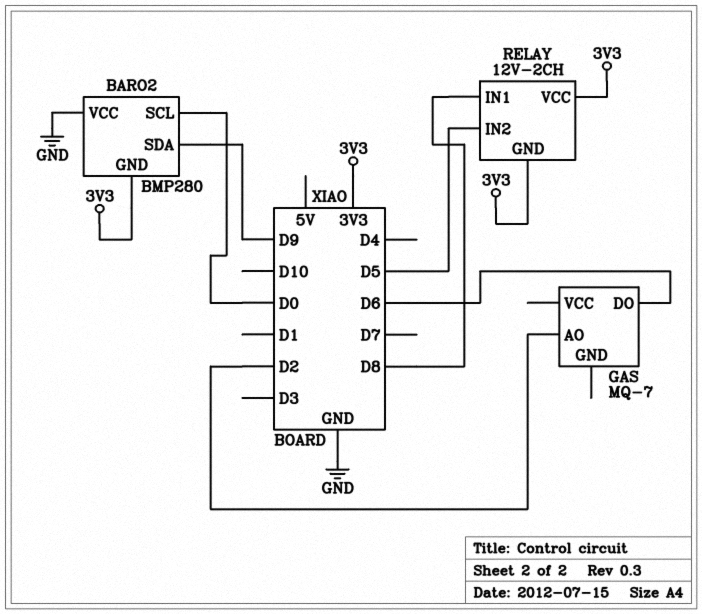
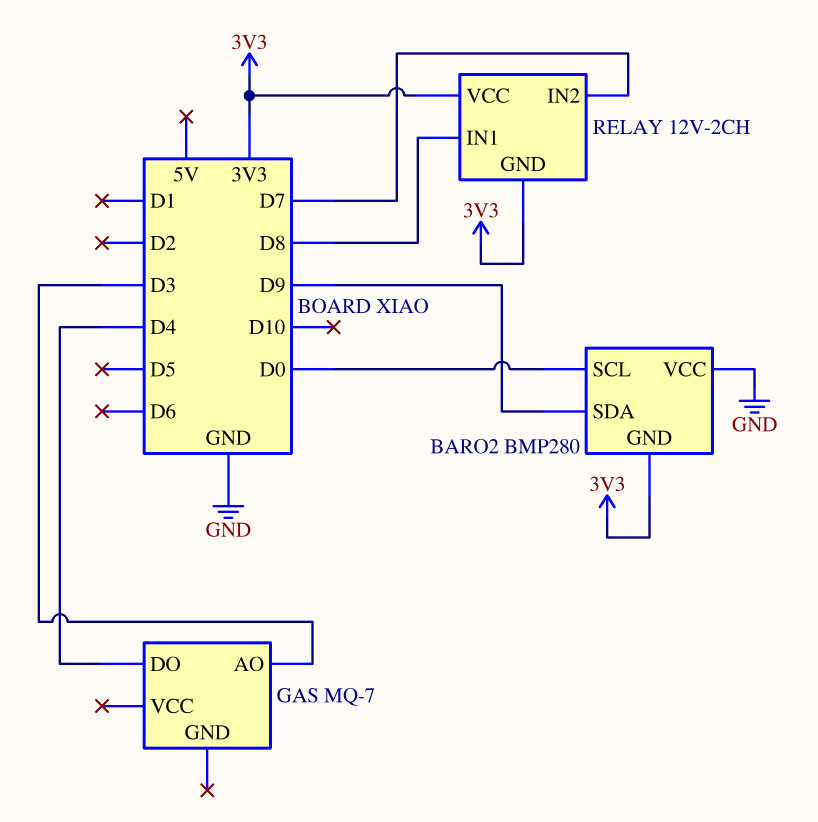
GAS pin AO: D2 -> D3
GAS pin DO: D6 -> D4
RELAY pin IN2: D5 -> D7

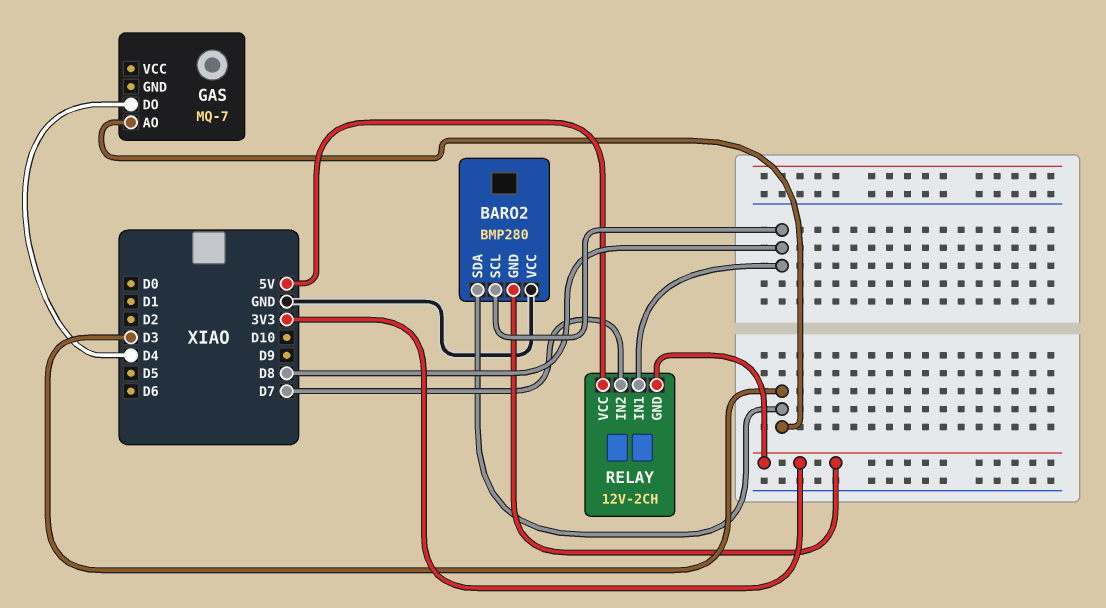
BARO2 pin SCL: D0 -> D8
BARO2 pin SDA: D9 -> D3
RELAY pin VCC: 3V3 -> 5V

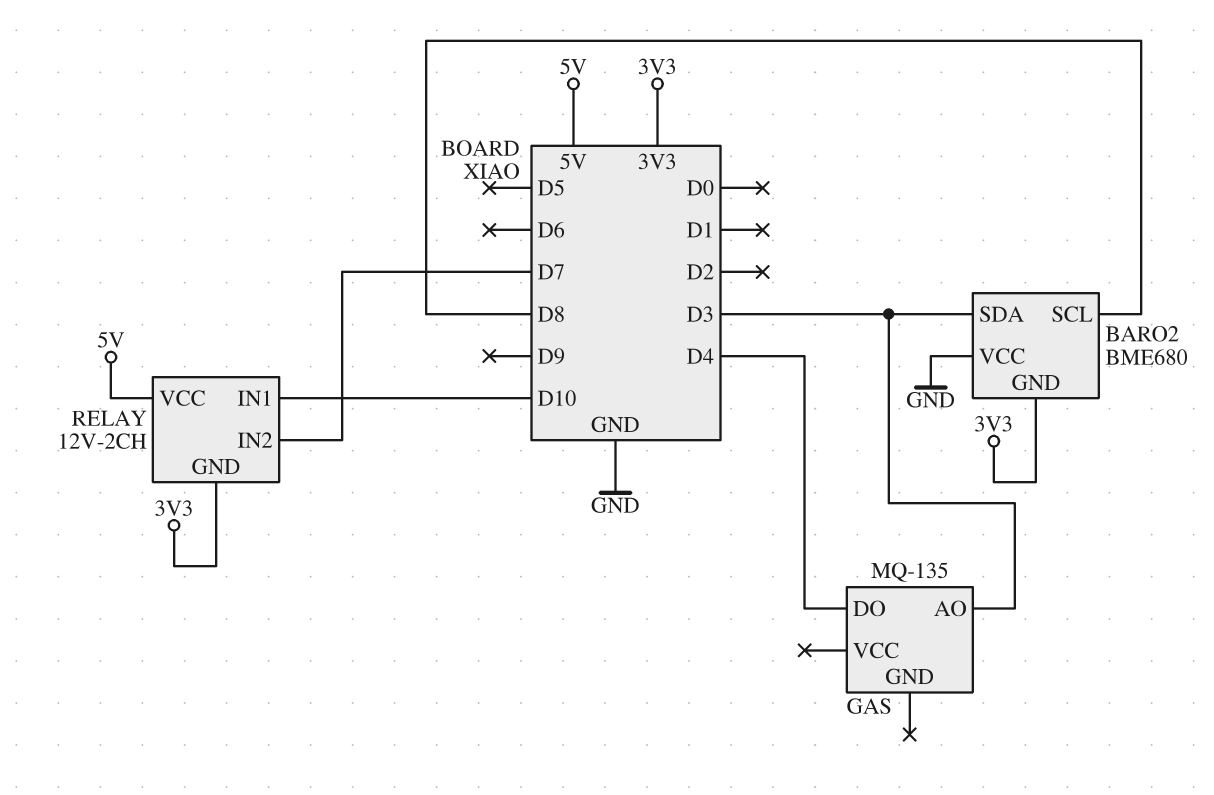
BARO2: BMP280 -> BME680
GAS: MQ-7 -> MQ-135
RELAY pin IN1: D8 -> D10

